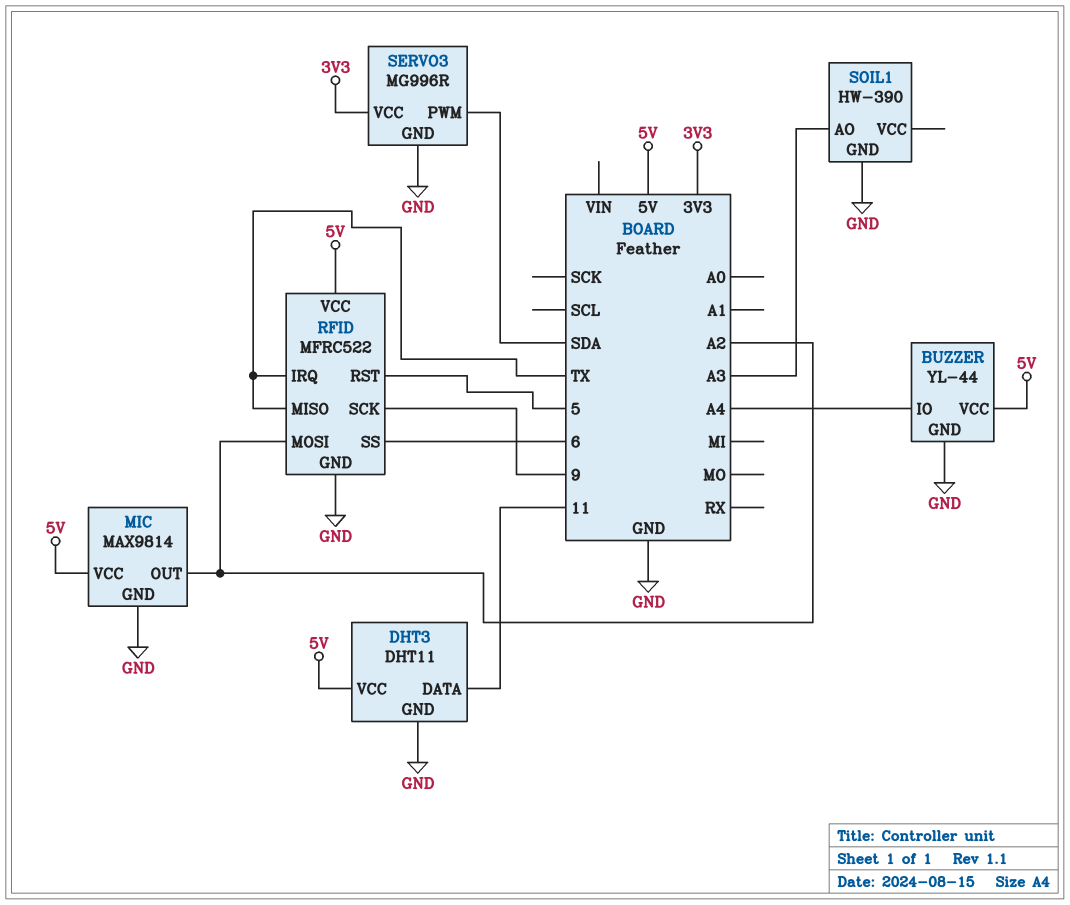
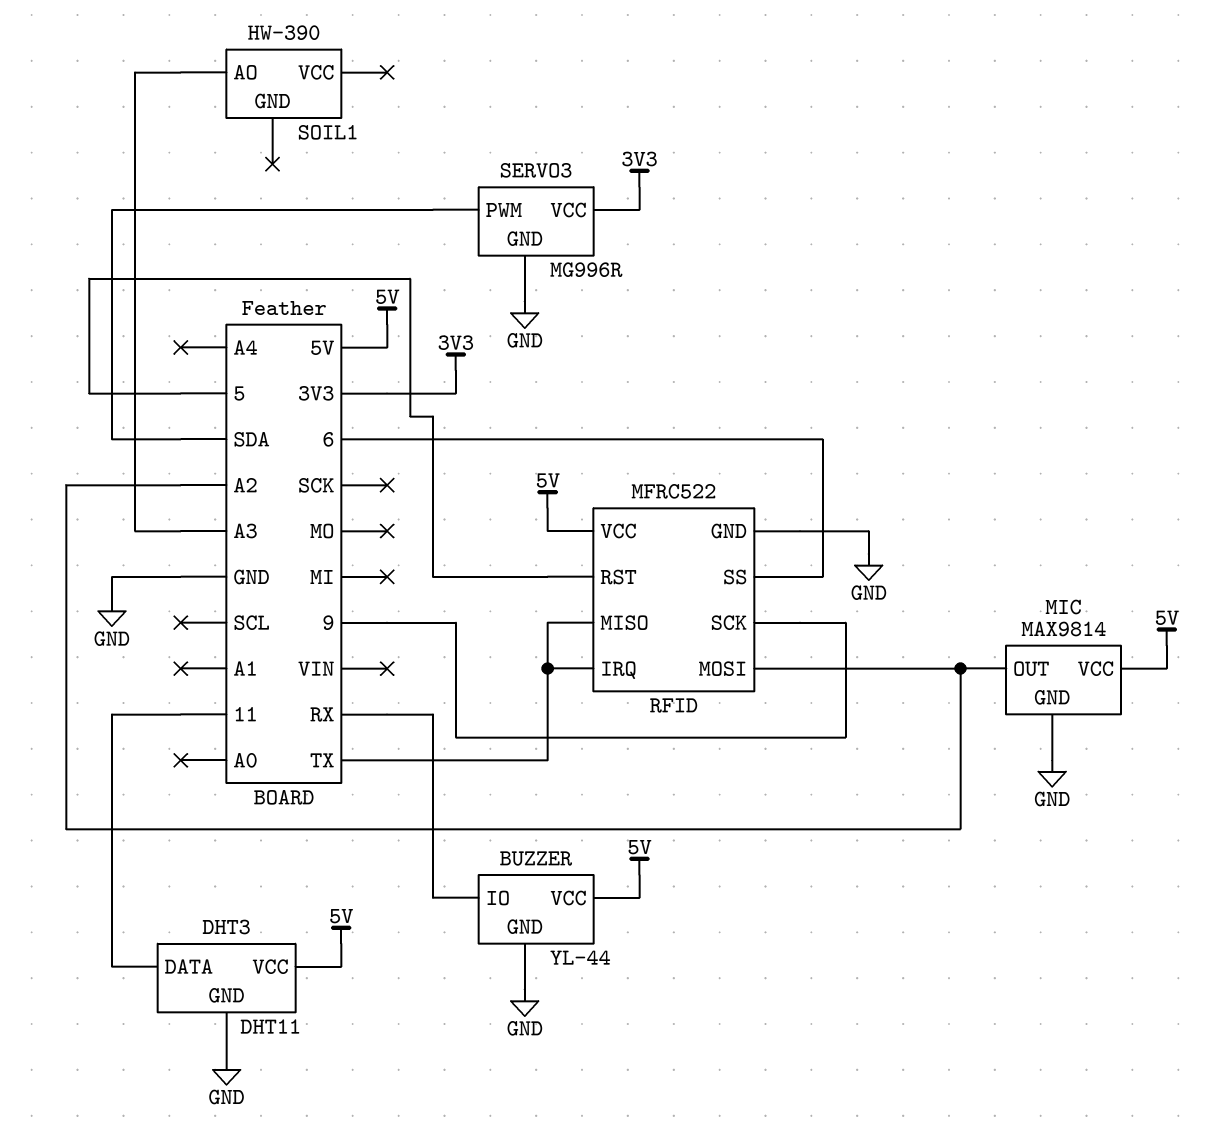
BUZZER pin IO: A4 -> RX
SOIL1 pin GND: GND -> none

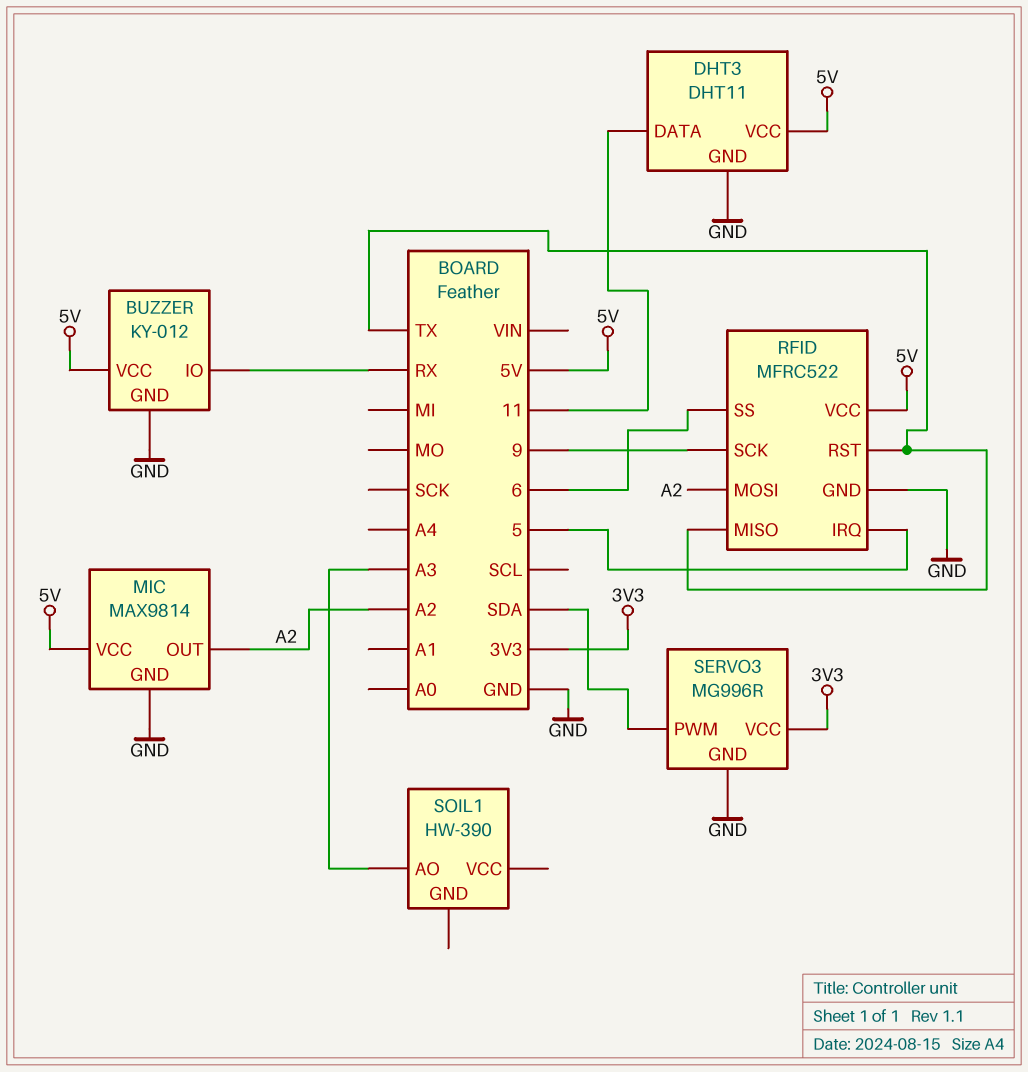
BUZZER: YL-44 -> KY-012
RFID pin IRQ: TX -> 5
RFID pin RST: 5 -> TX

